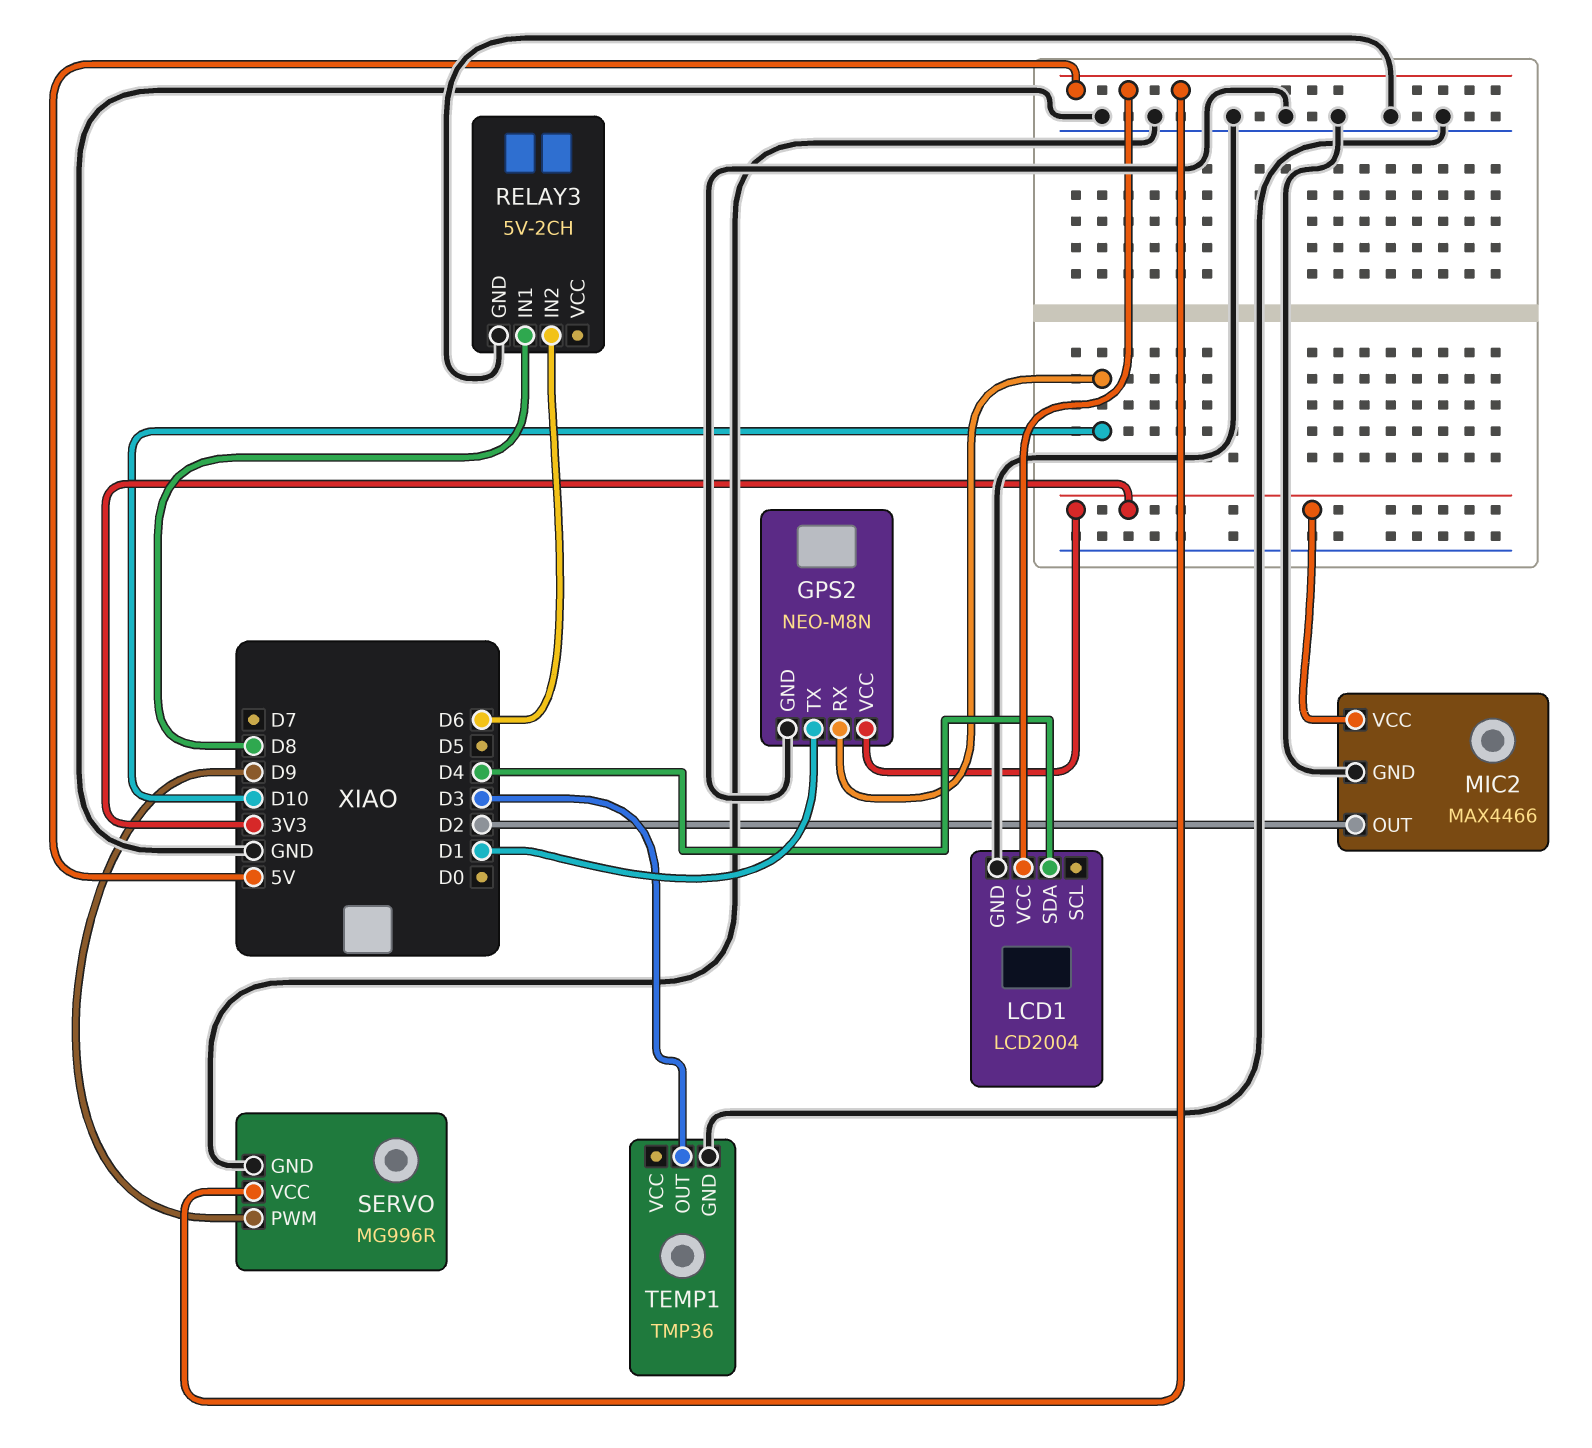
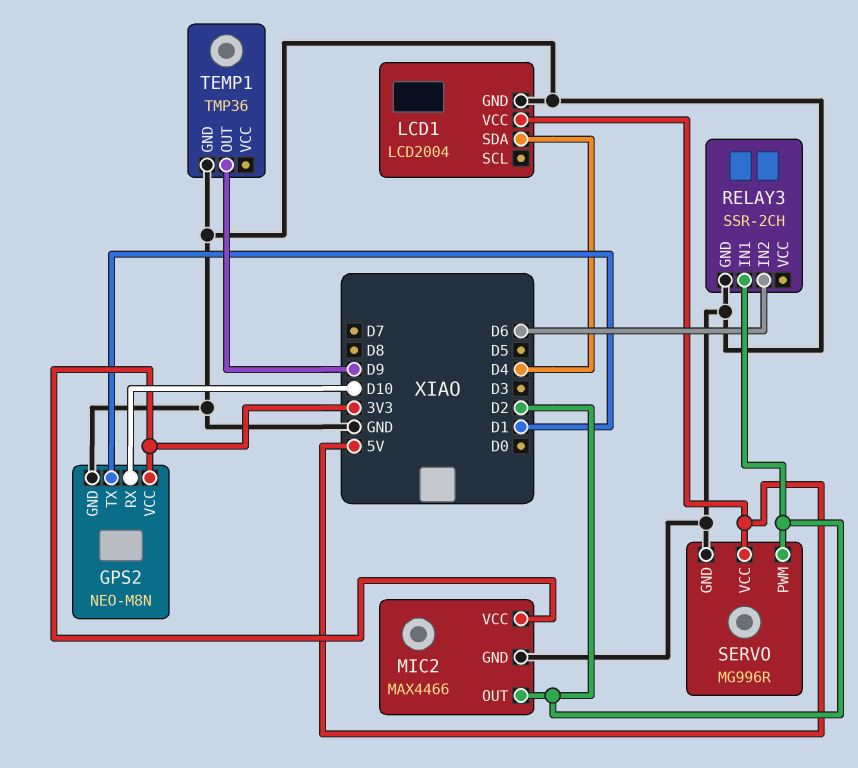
RELAY3: 5V-2CH -> SSR-2CH
RELAY3 pin IN1: D8 -> D2
SERVO pin PWM: D9 -> D2
TEMP1 pin OUT: D3 -> D9

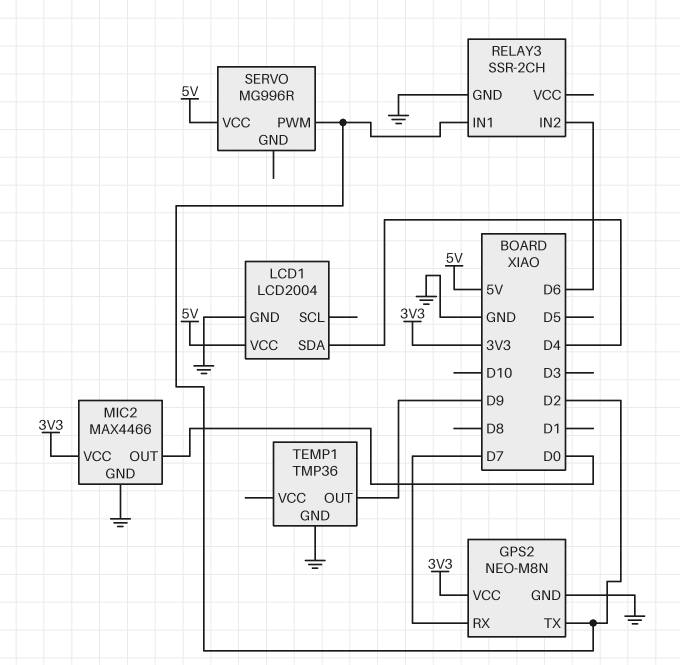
GPS2 pin RX: D10 -> D7
GPS2 pin TX: D1 -> D2
MIC2 pin OUT: D2 -> D0
SERVO pin GND: GND -> none

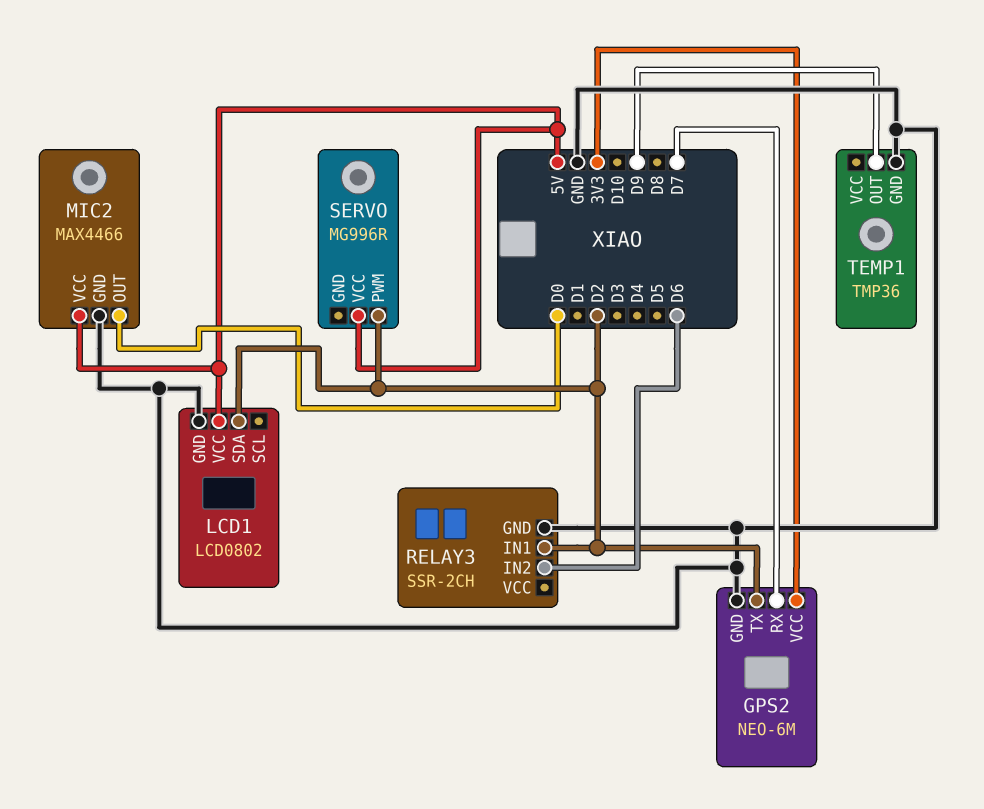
GPS2: NEO-M8N -> NEO-6M
LCD1: LCD2004 -> LCD0802
LCD1 pin SDA: D4 -> D2
MIC2 pin VCC: 3V3 -> 5V

